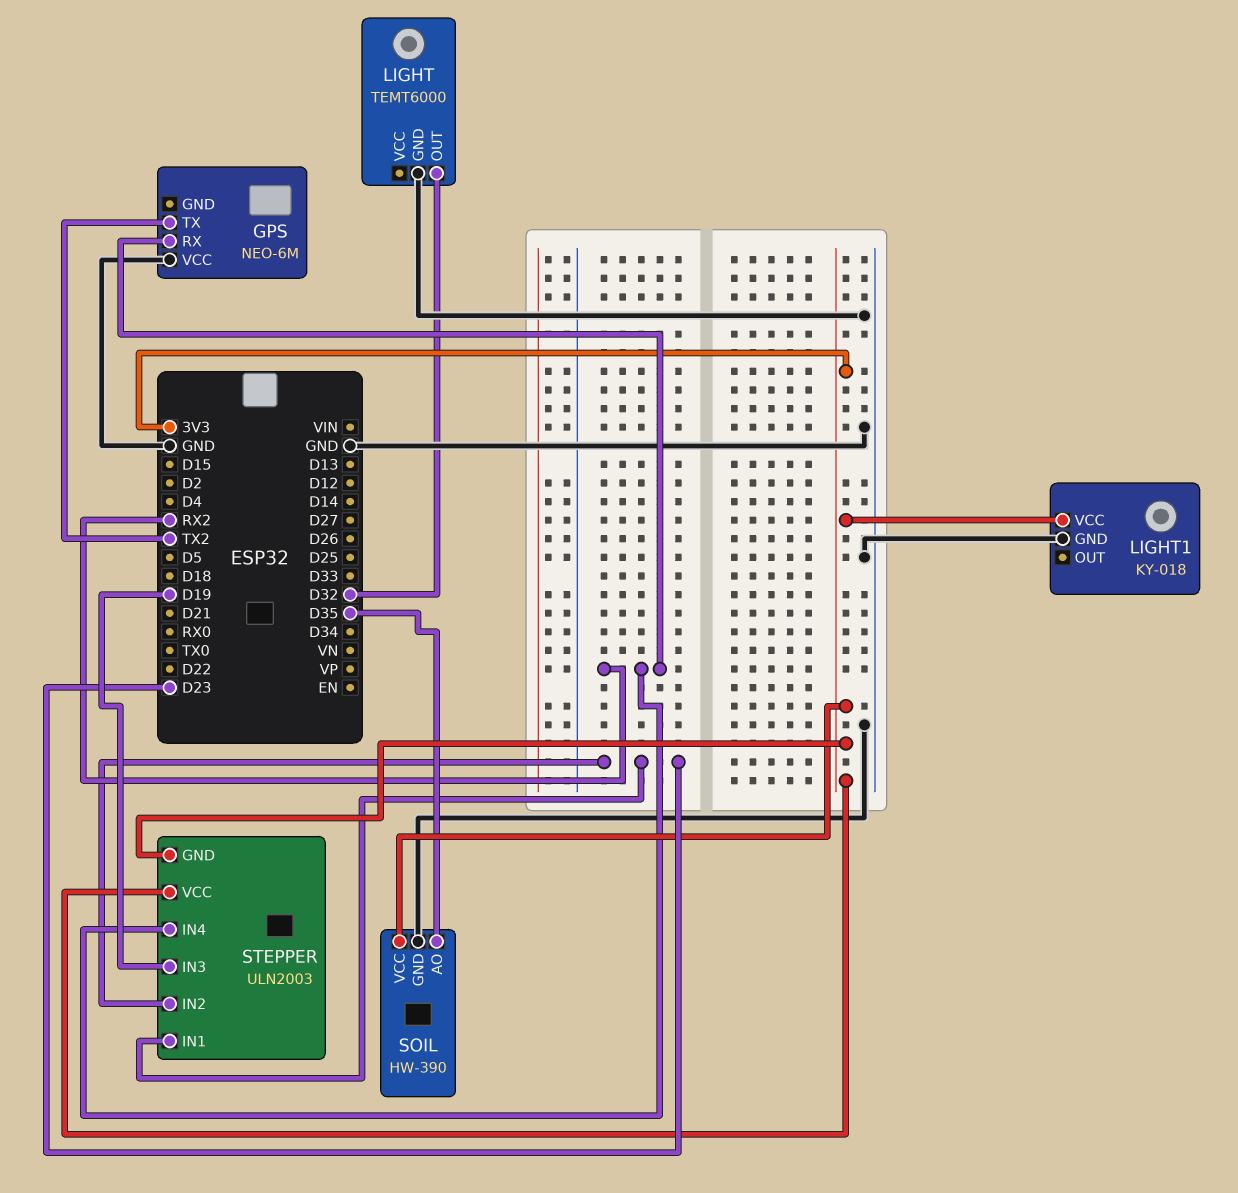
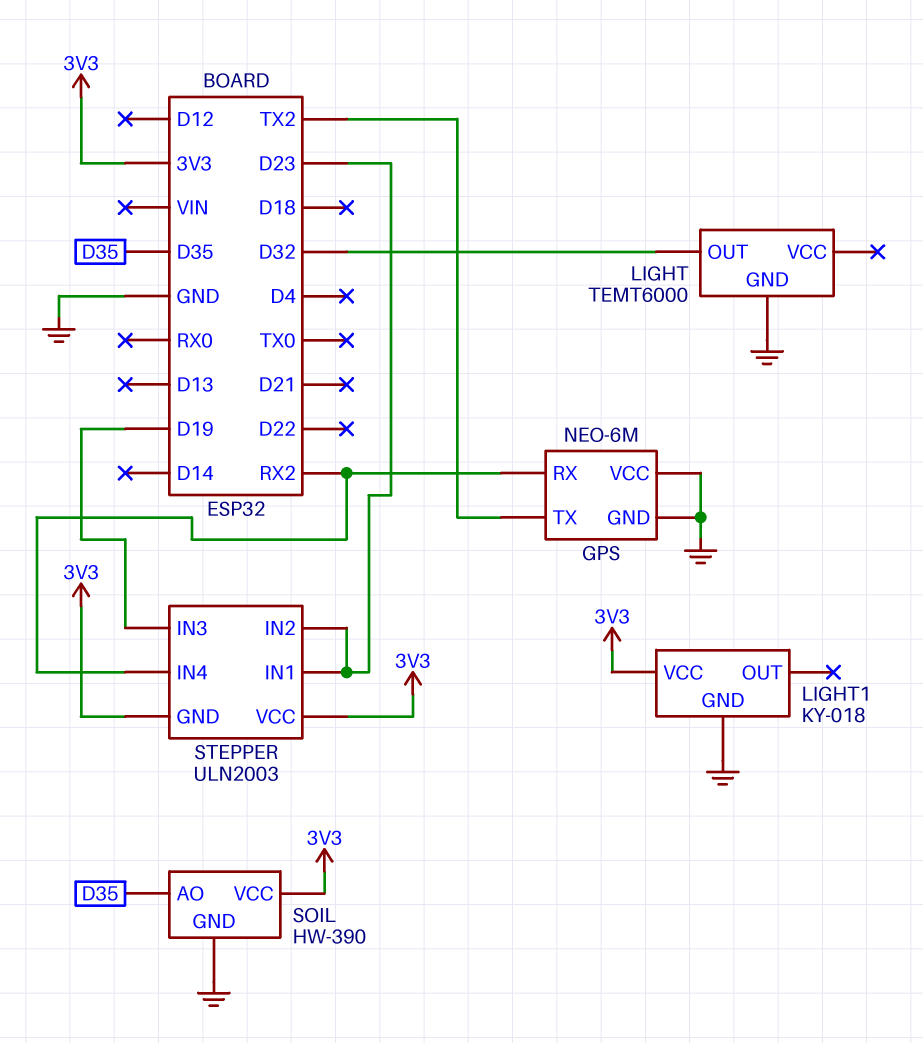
GPS pin GND: none -> GND

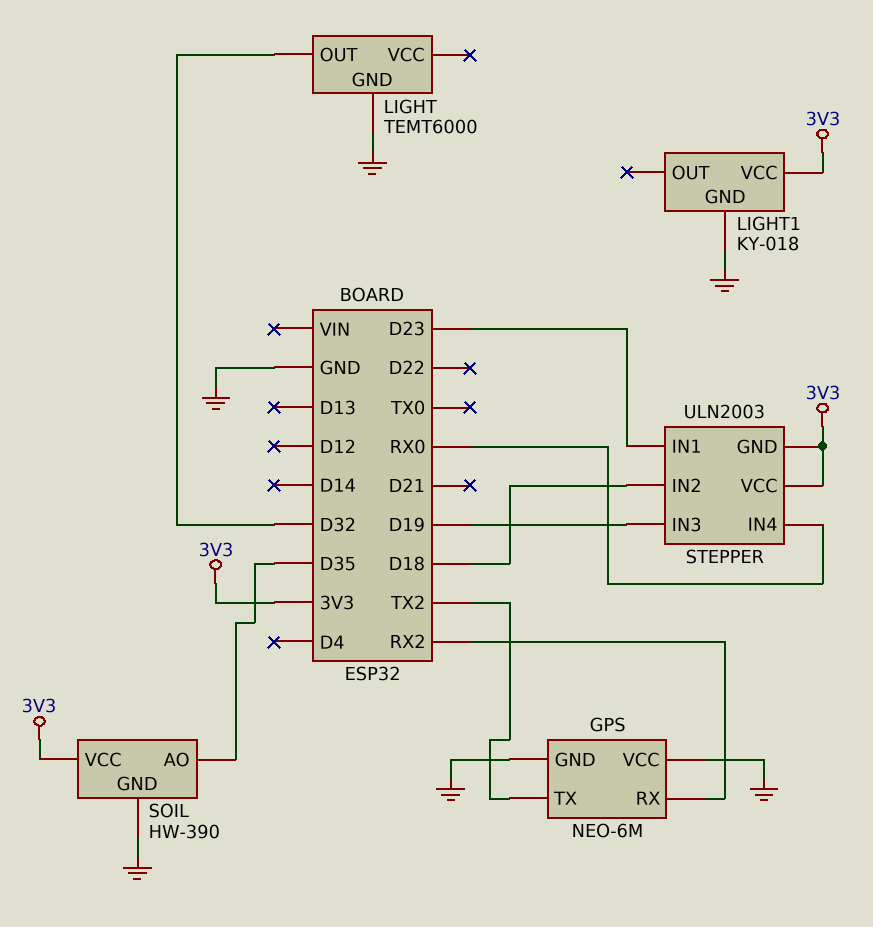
STEPPER pin IN2: D23 -> D18
STEPPER pin IN4: RX2 -> RX0

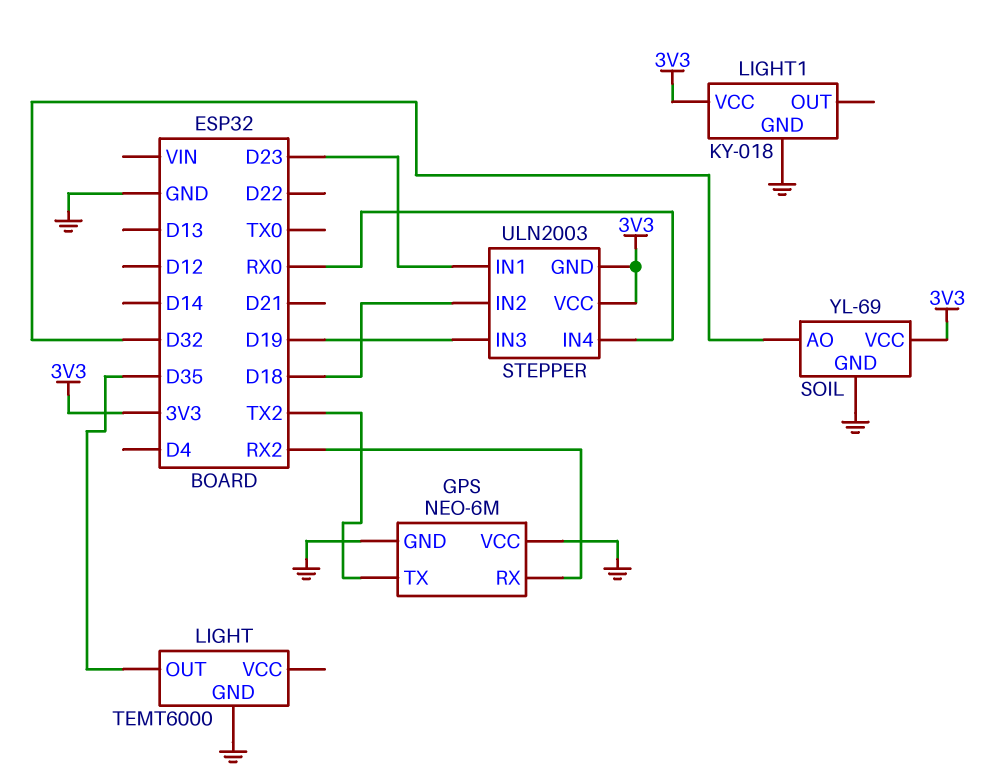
LIGHT pin OUT: D32 -> D35
SOIL: HW-390 -> YL-69
SOIL pin AO: D35 -> D32

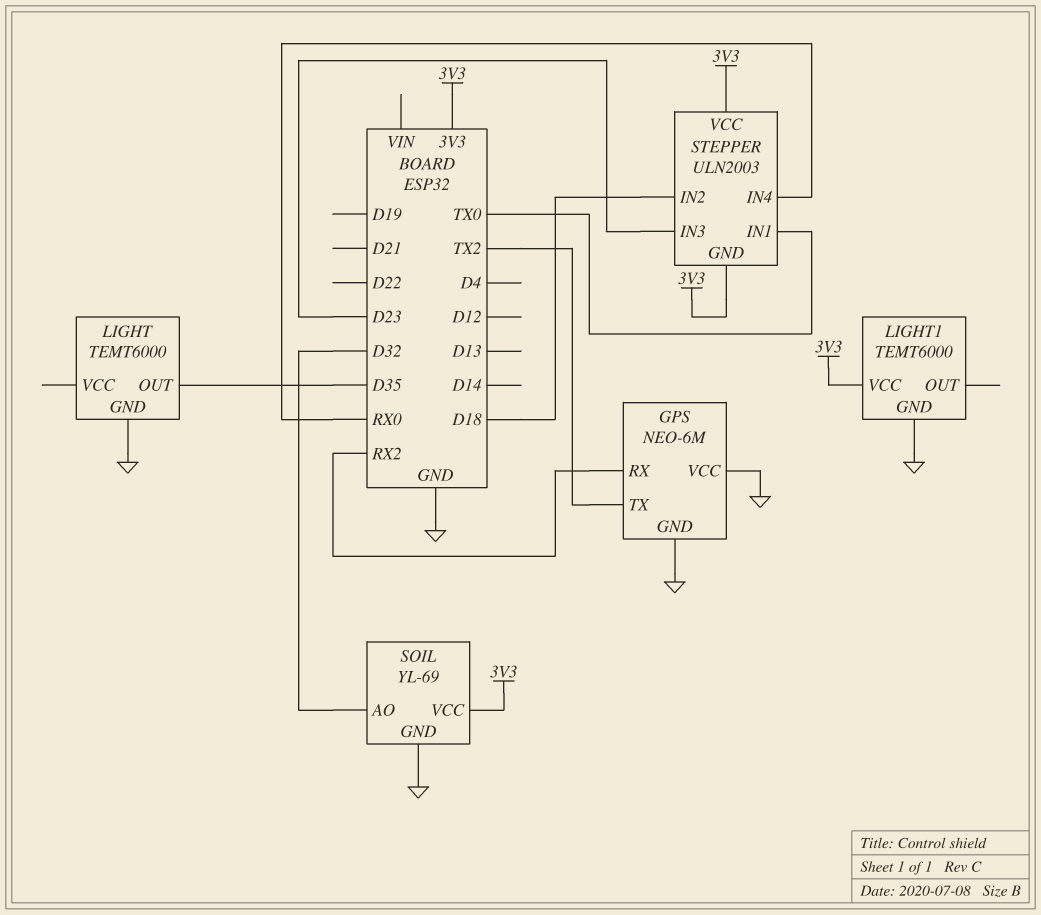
LIGHT1: KY-018 -> TEMT6000
STEPPER pin IN1: D23 -> TX0
STEPPER pin IN3: D19 -> D23

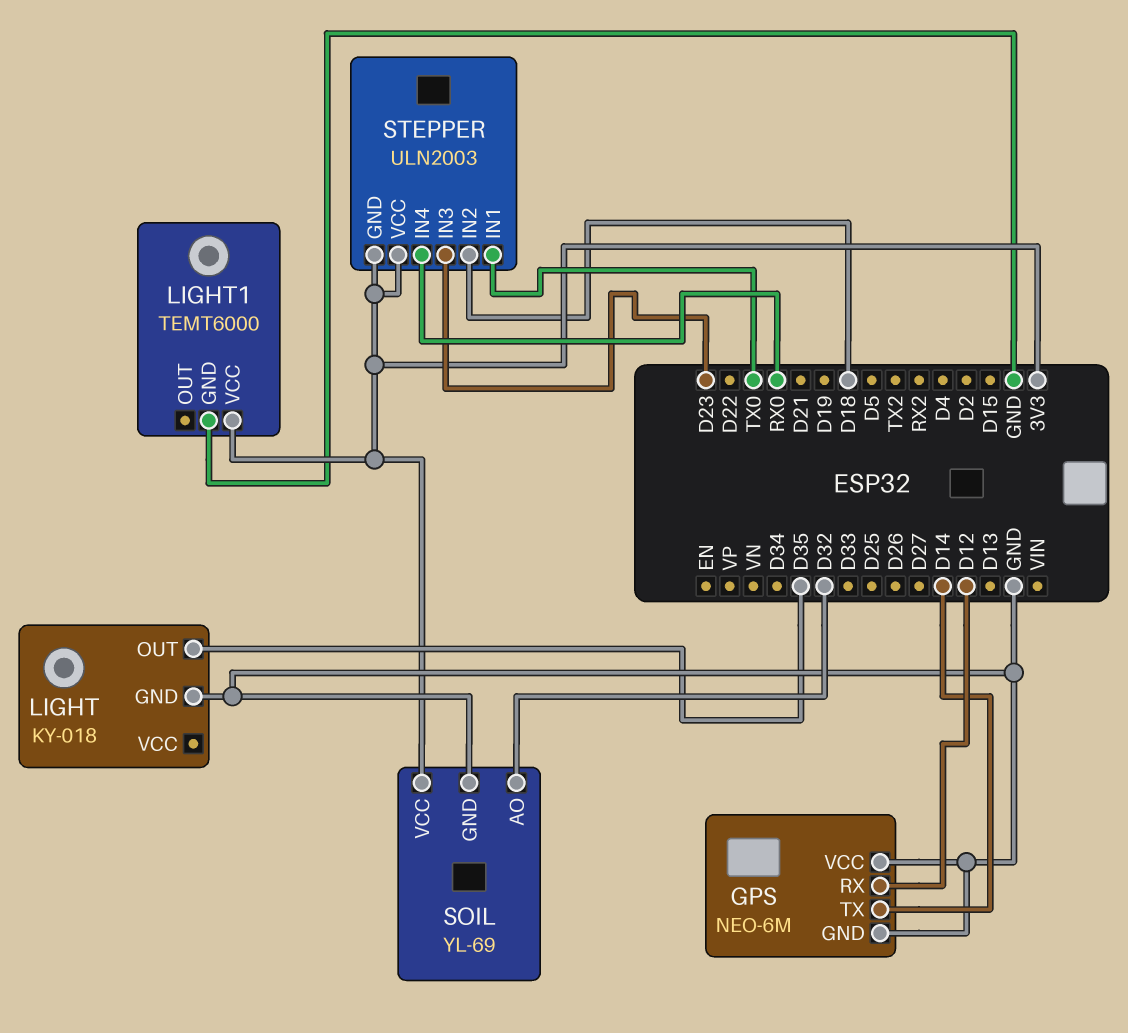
GPS pin RX: RX2 -> D12
GPS pin TX: TX2 -> D14
LIGHT: TEMT6000 -> KY-018

